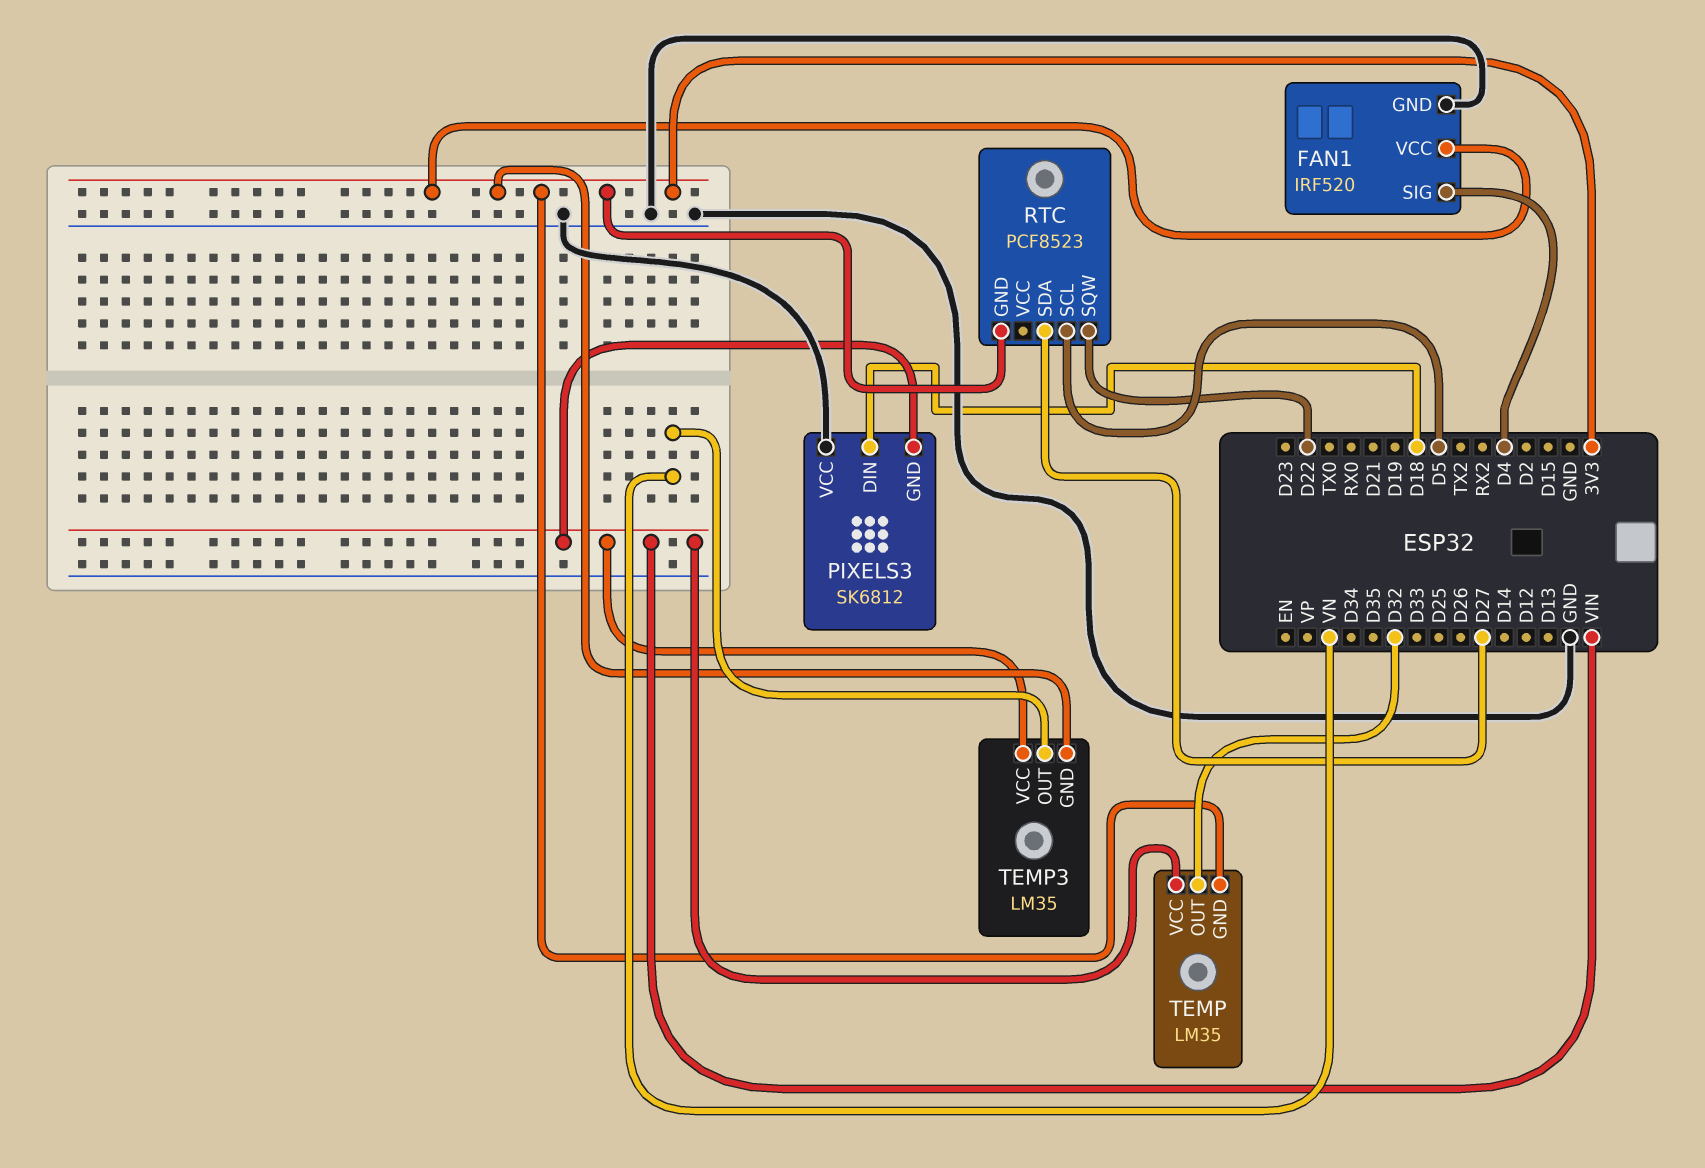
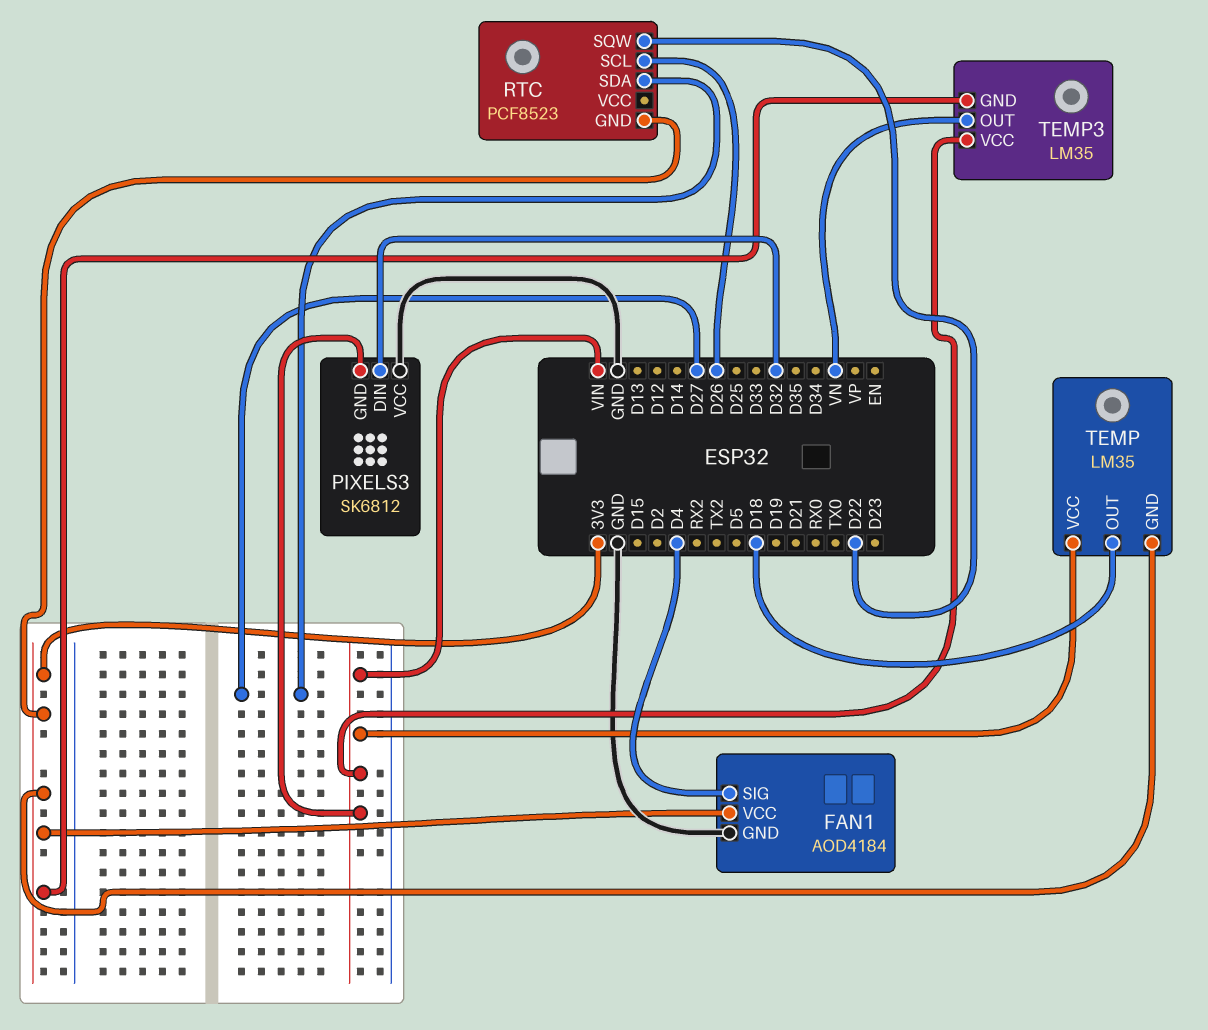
FAN1: IRF520 -> AOD4184
PIXELS3 pin DIN: D18 -> D32
RTC pin SCL: D5 -> D26
TEMP pin OUT: D32 -> D18

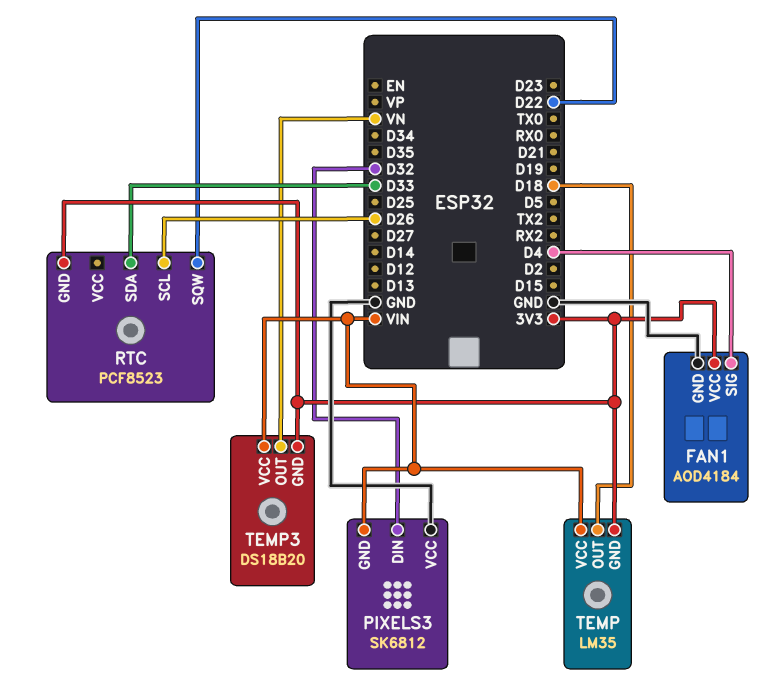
RTC pin SDA: D27 -> D33
TEMP3: LM35 -> DS18B20

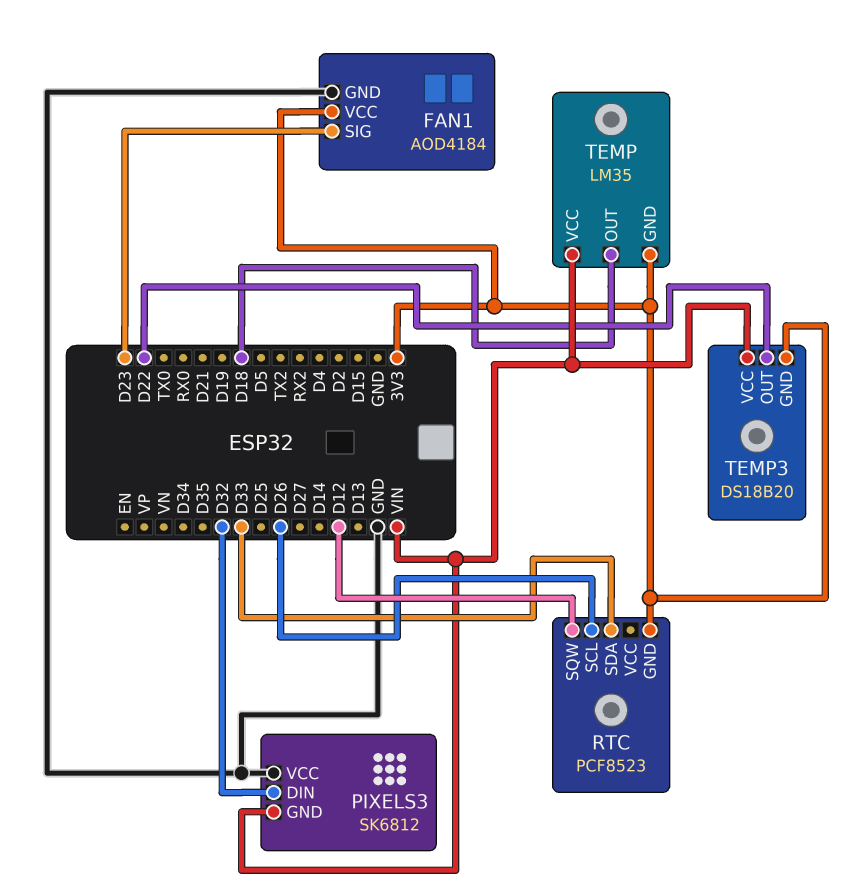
FAN1 pin SIG: D4 -> D23
RTC pin SQW: D22 -> D12
TEMP3 pin OUT: VN -> D22

